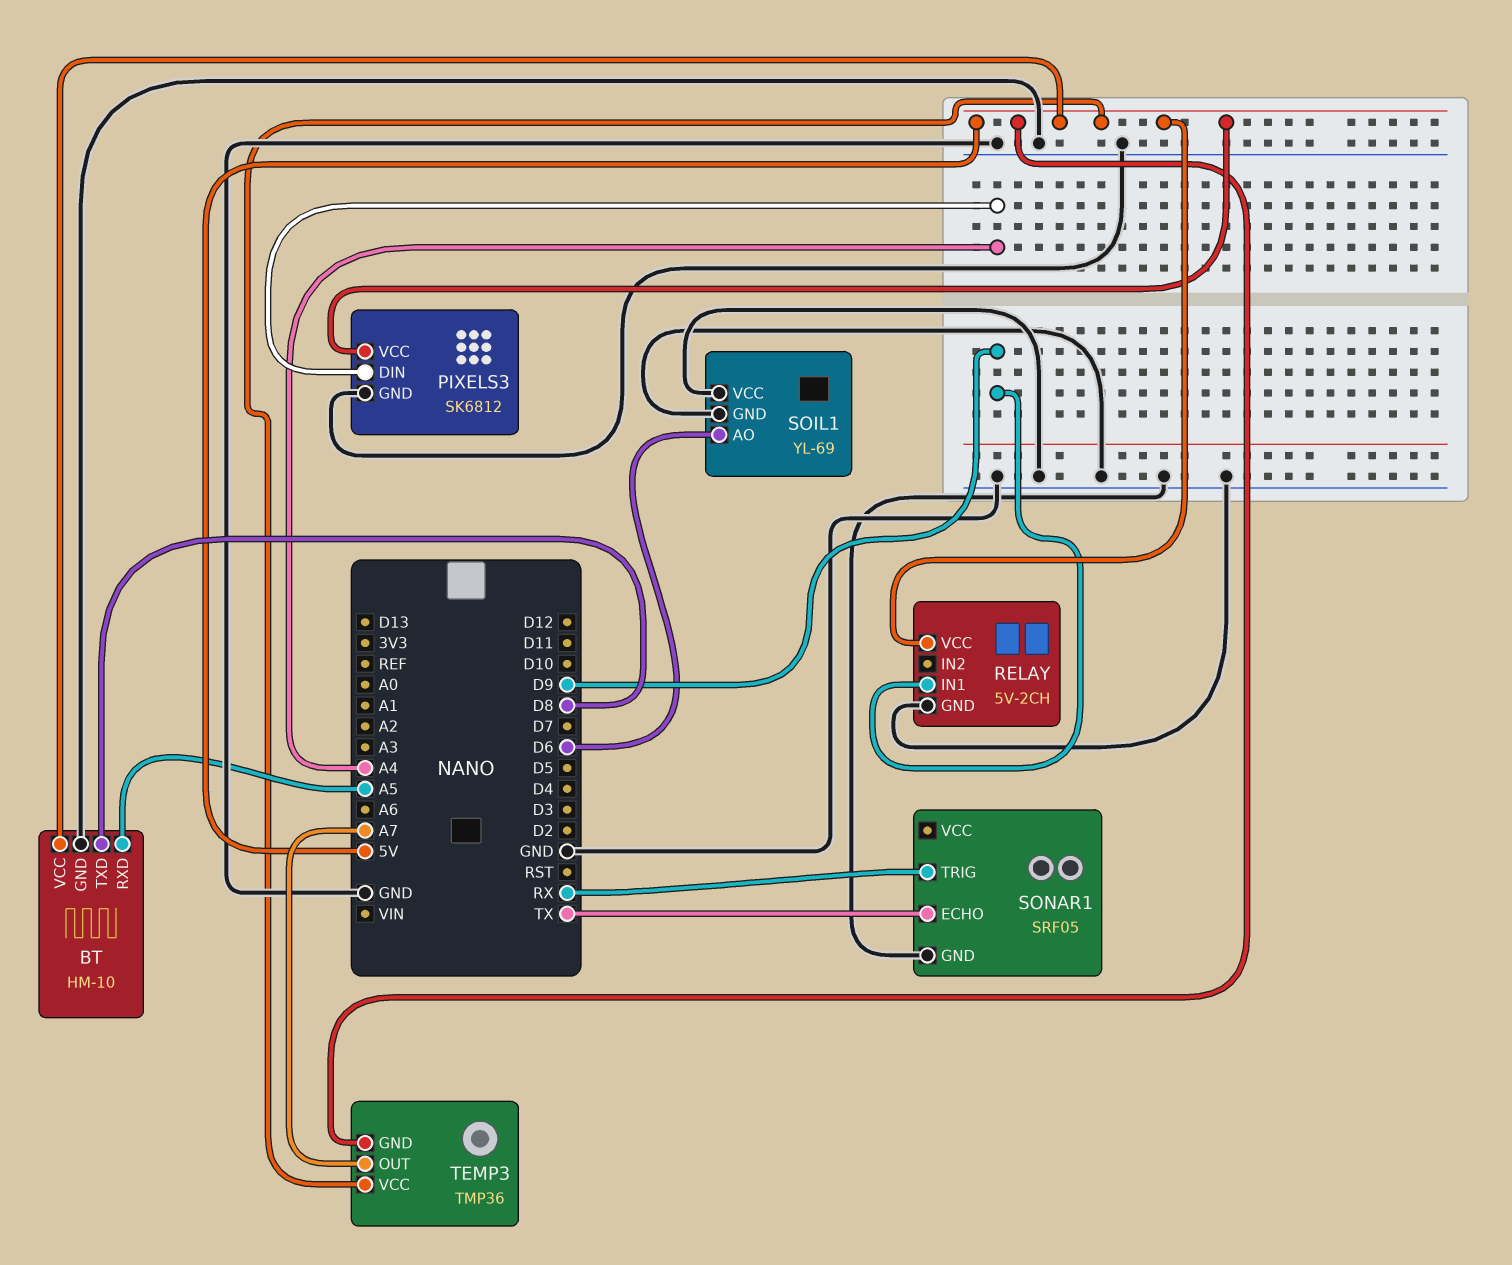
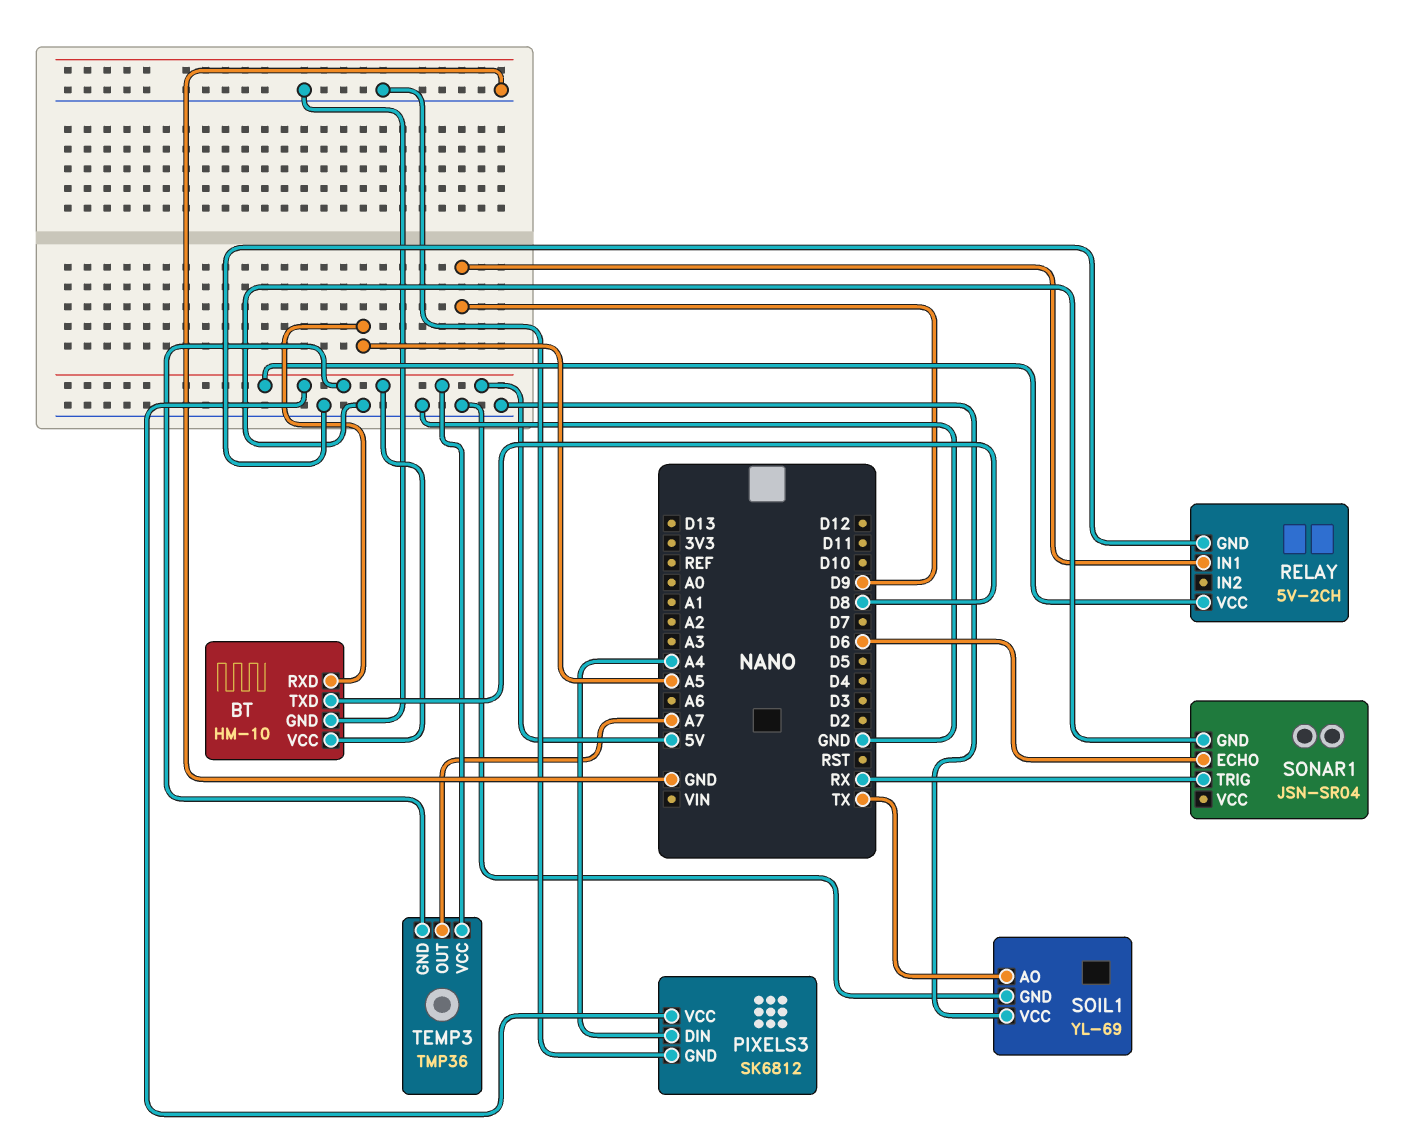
SOIL1 pin AO: D6 -> TX
SONAR1: SRF05 -> JSN-SR04
SONAR1 pin ECHO: TX -> D6

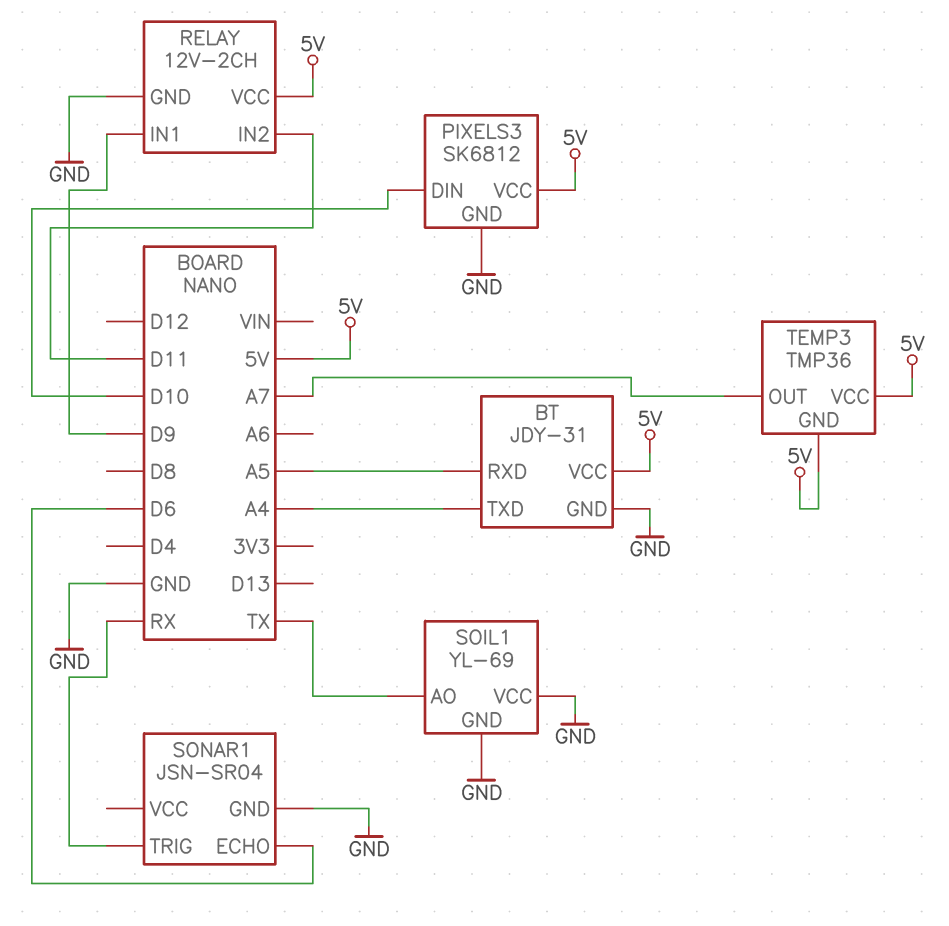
BT: HM-10 -> JDY-31
BT pin TXD: D8 -> A4
PIXELS3 pin DIN: A4 -> D10
RELAY: 5V-2CH -> 12V-2CH
RELAY pin IN2: none -> D11

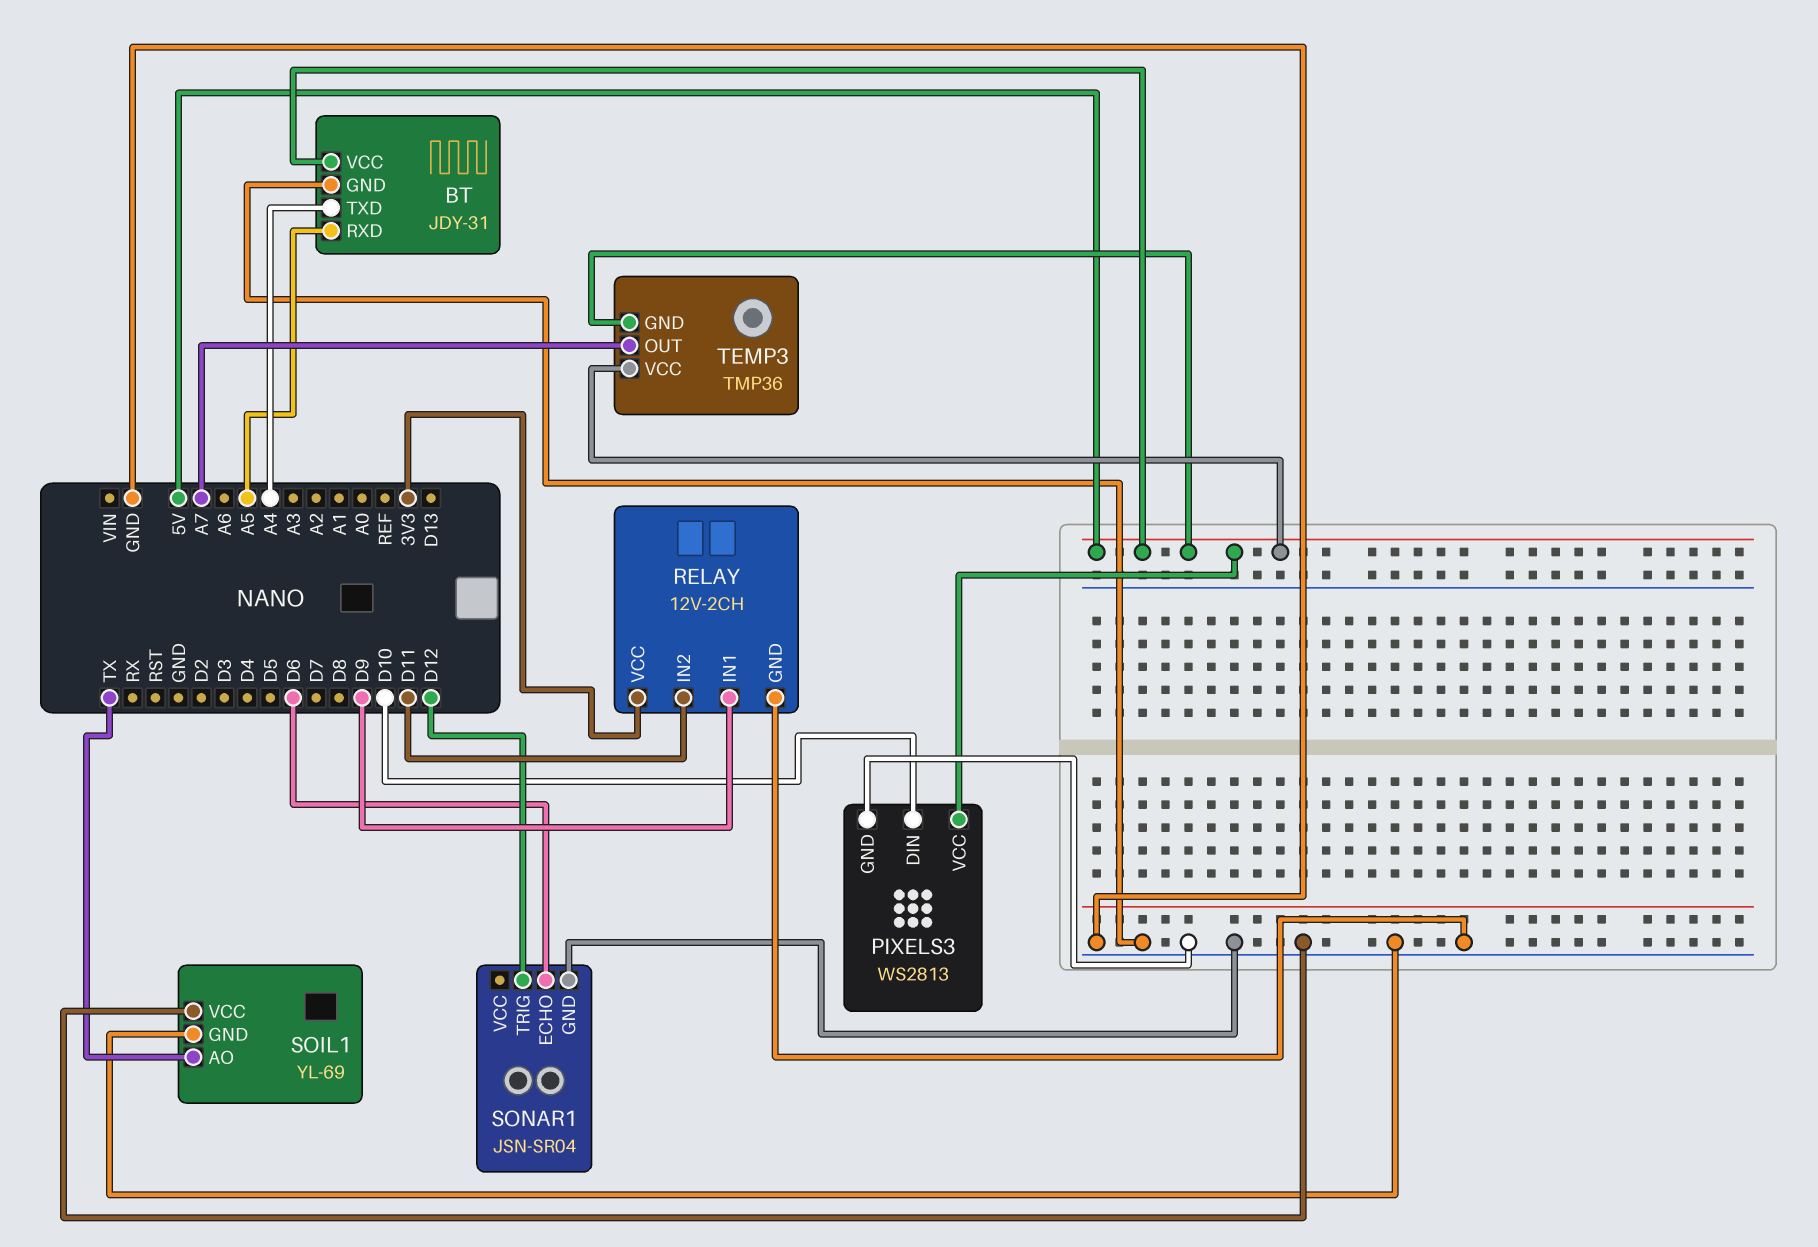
PIXELS3: SK6812 -> WS2813
RELAY pin VCC: 5V -> 3V3
SONAR1 pin TRIG: RX -> D12

